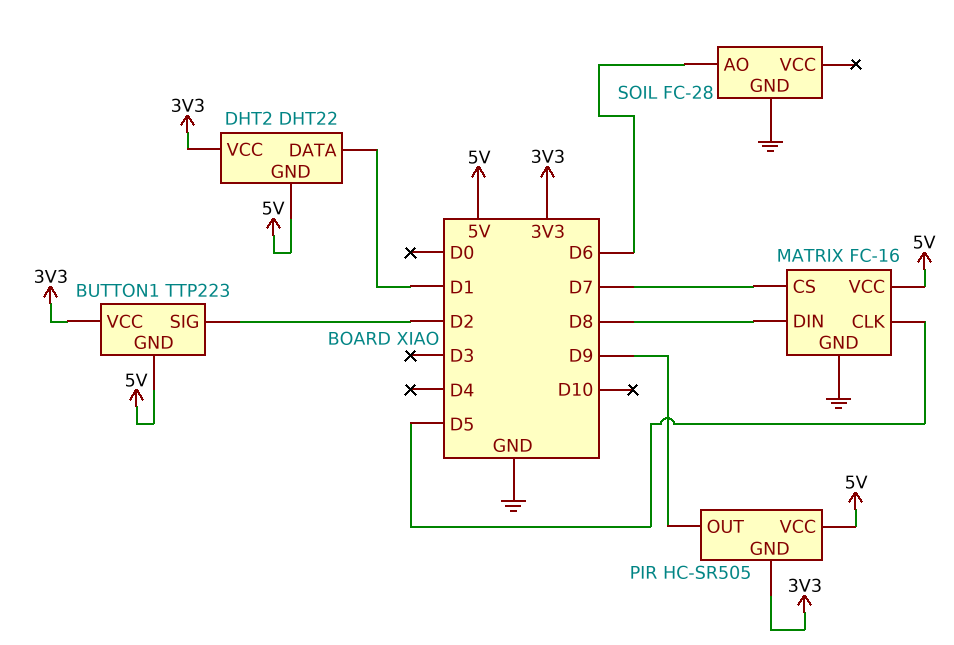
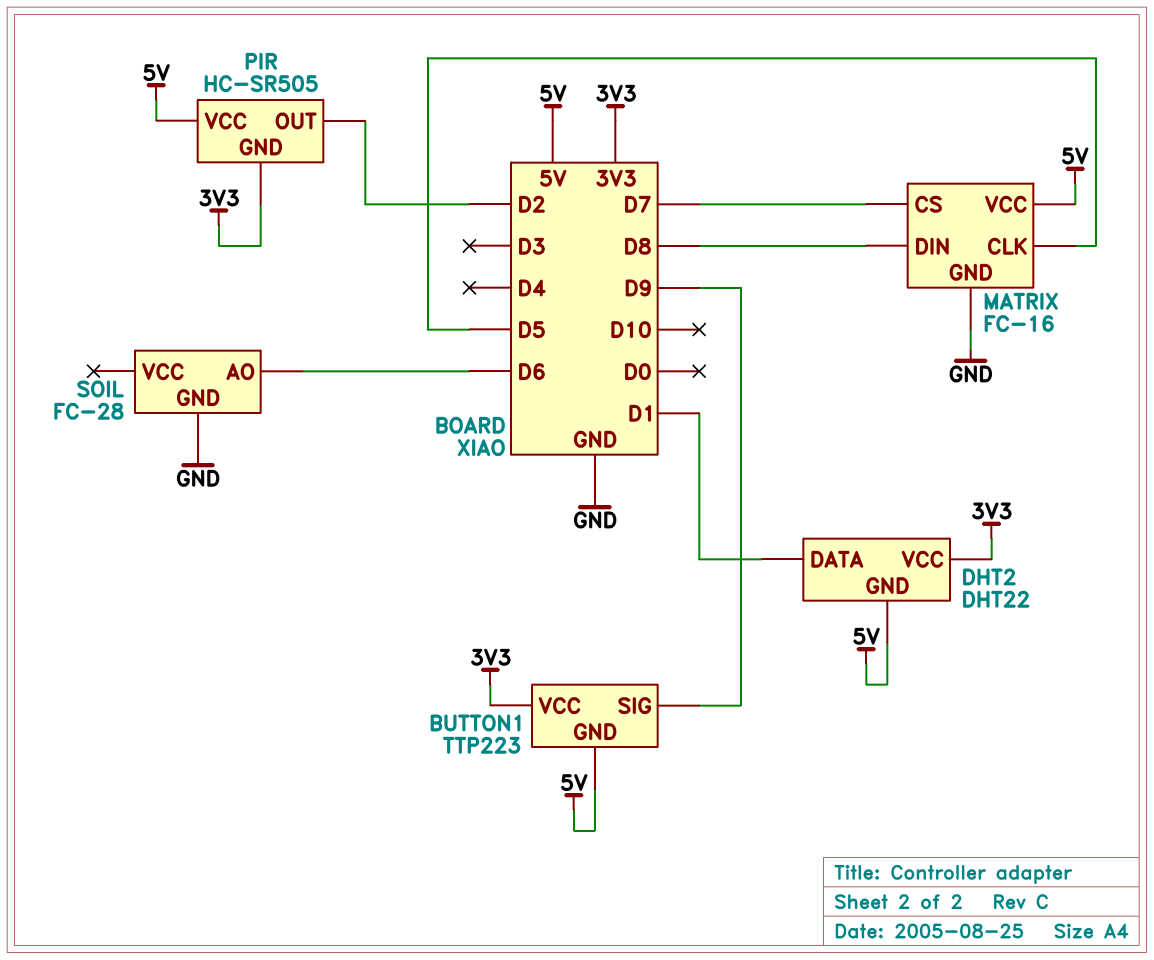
BUTTON1 pin SIG: D2 -> D9
PIR pin OUT: D9 -> D2

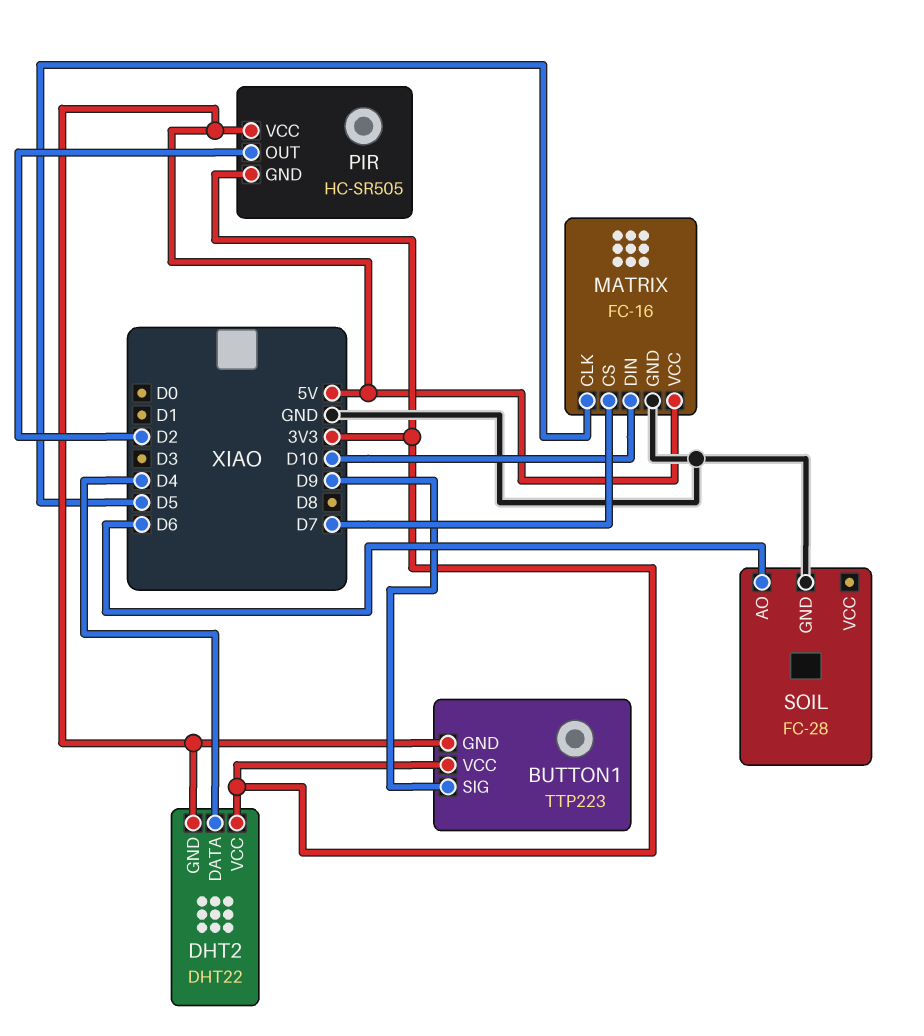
DHT2 pin DATA: D1 -> D4
MATRIX pin DIN: D8 -> D10

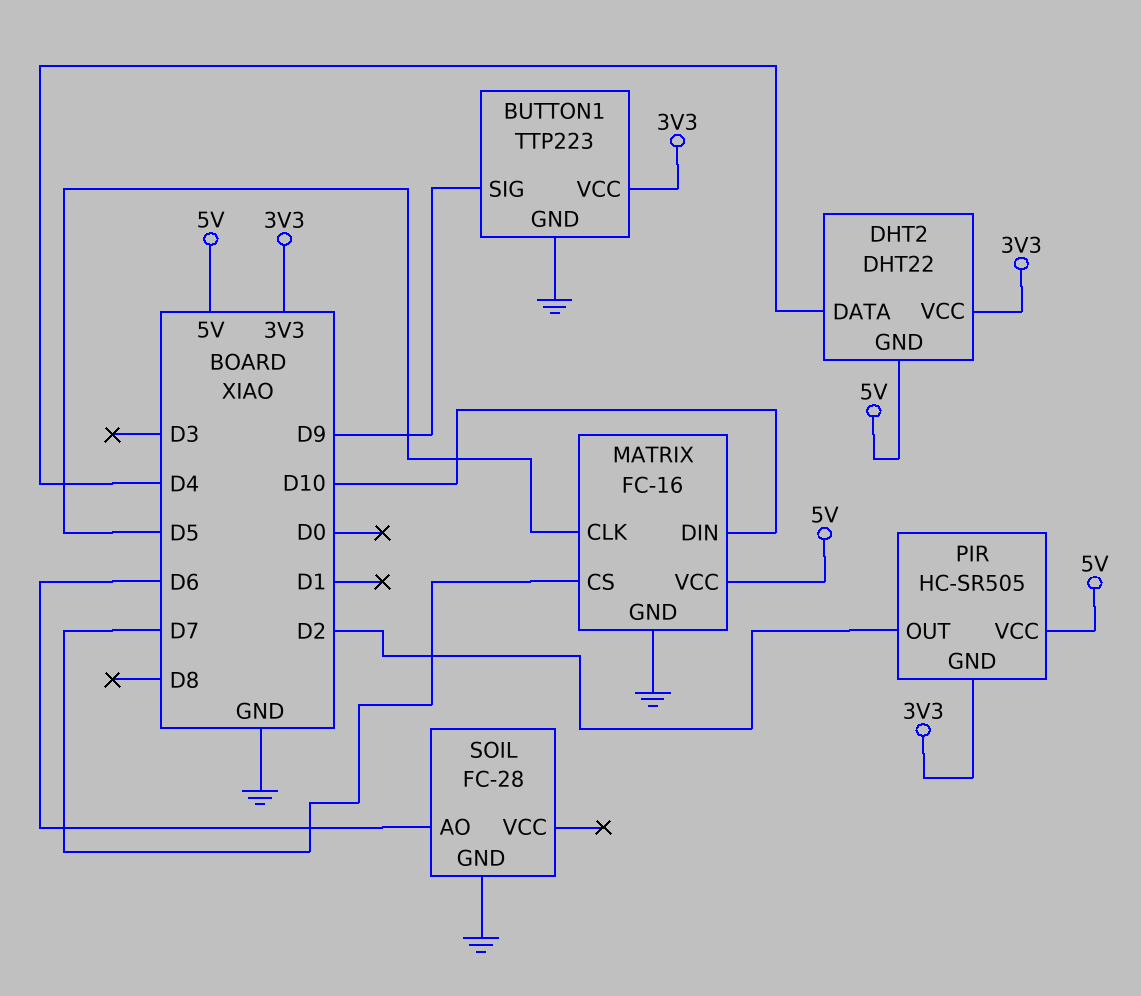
BUTTON1 pin GND: 5V -> GND

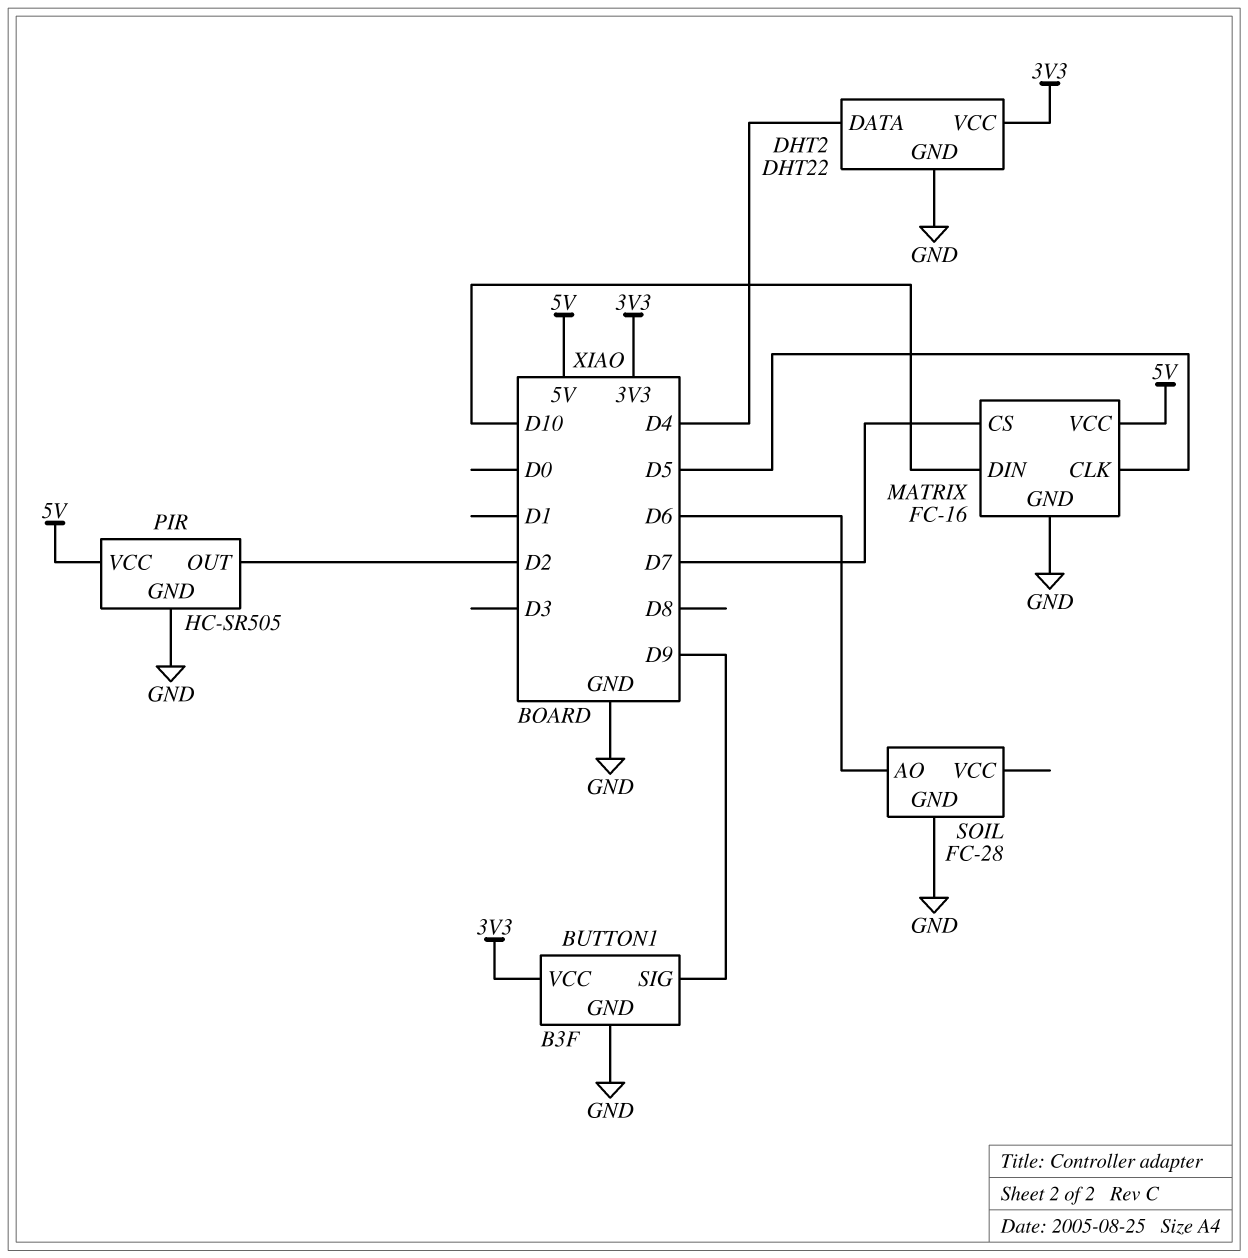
BUTTON1: TTP223 -> B3F
DHT2 pin GND: 5V -> GND
PIR pin GND: 3V3 -> GND

